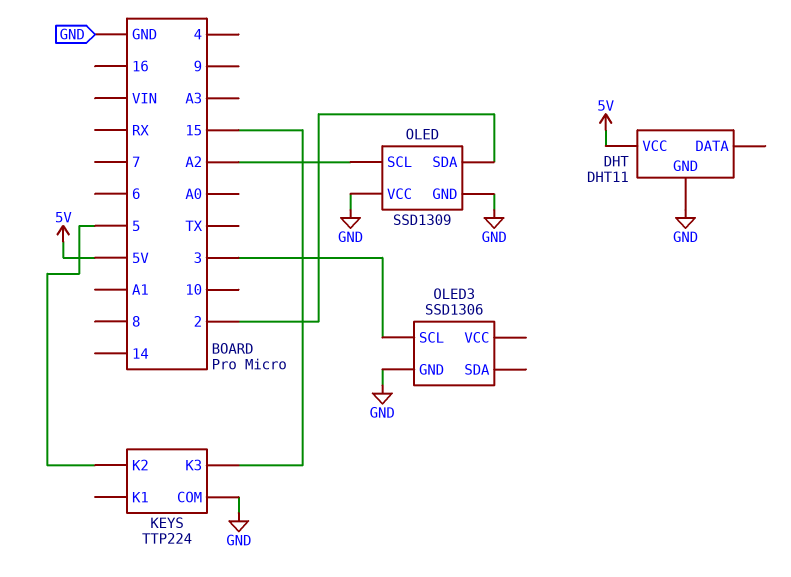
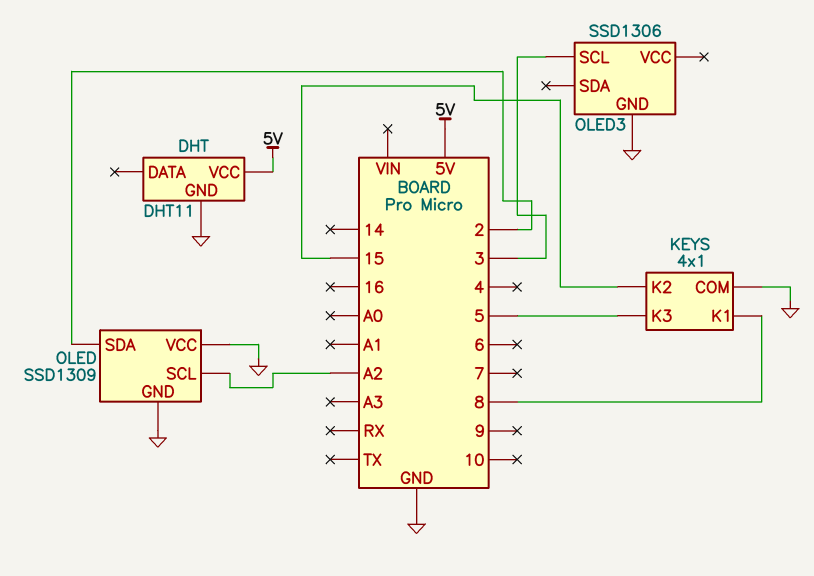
KEYS: TTP224 -> 4x1
KEYS pin K1: none -> 8
KEYS pin K2: 5 -> 15
KEYS pin K3: 15 -> 5

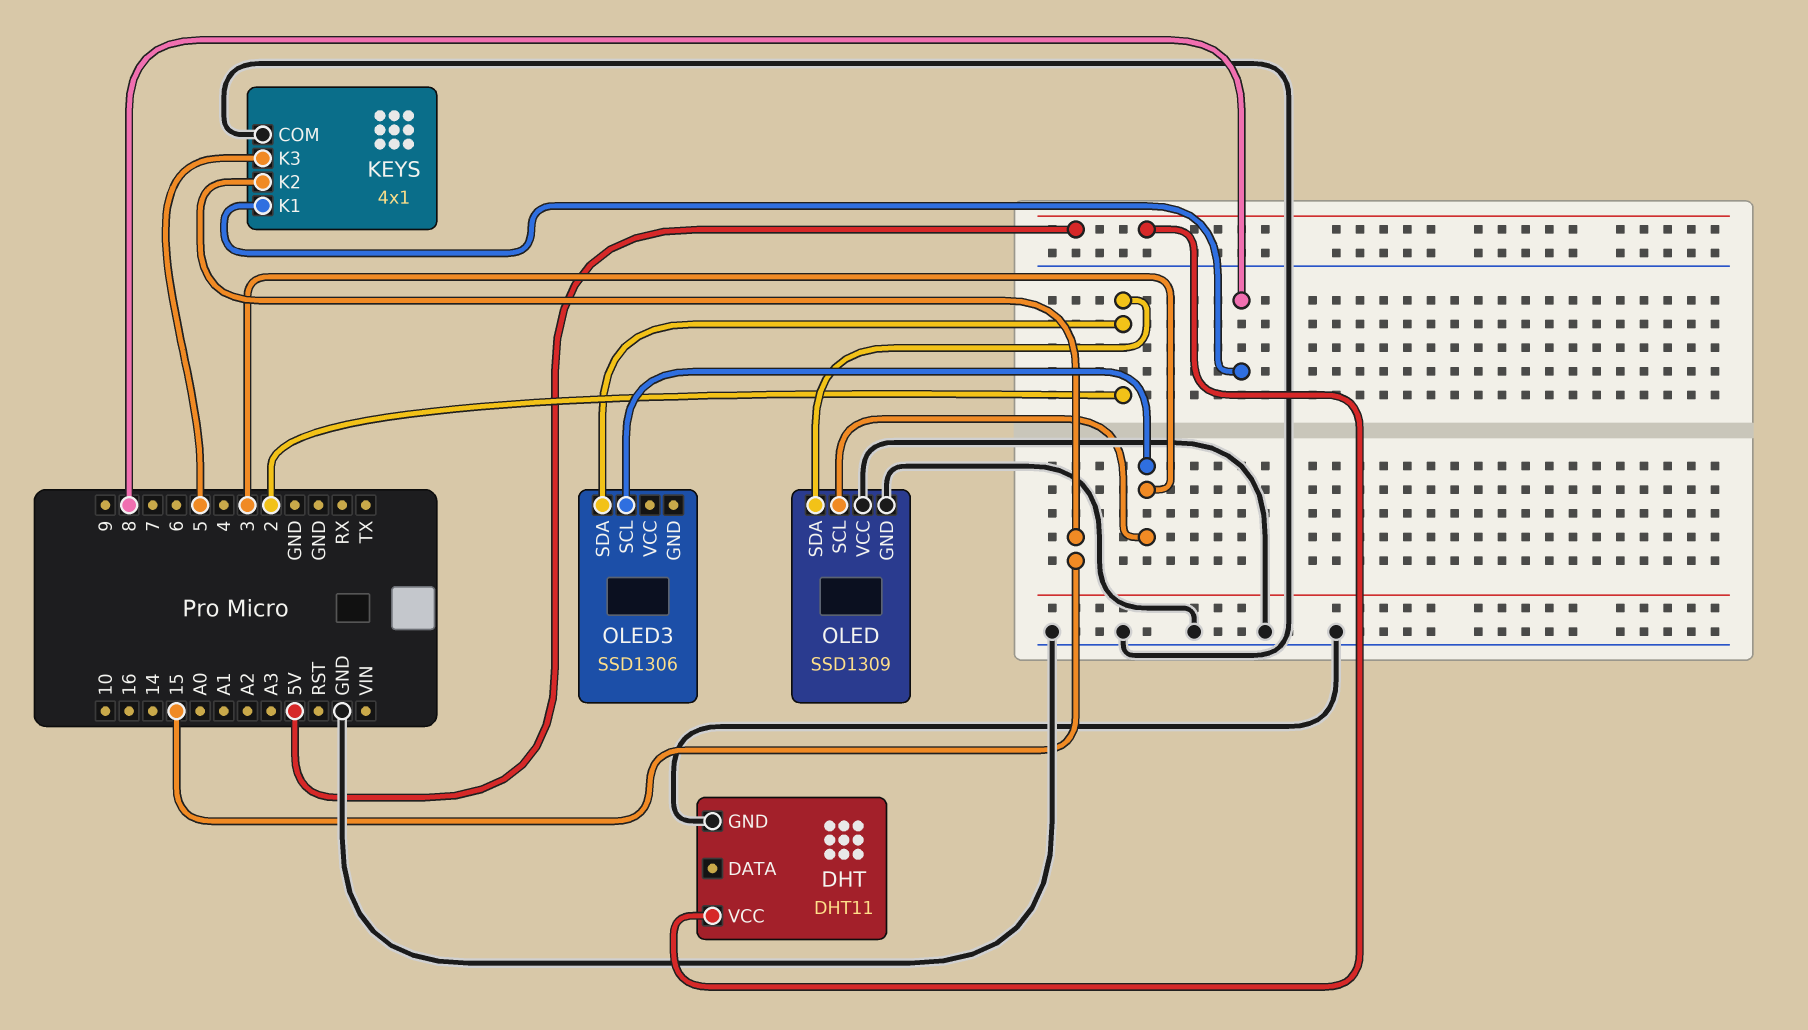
OLED pin SCL: A2 -> 3
OLED3 pin GND: GND -> none
OLED3 pin SDA: none -> 2

